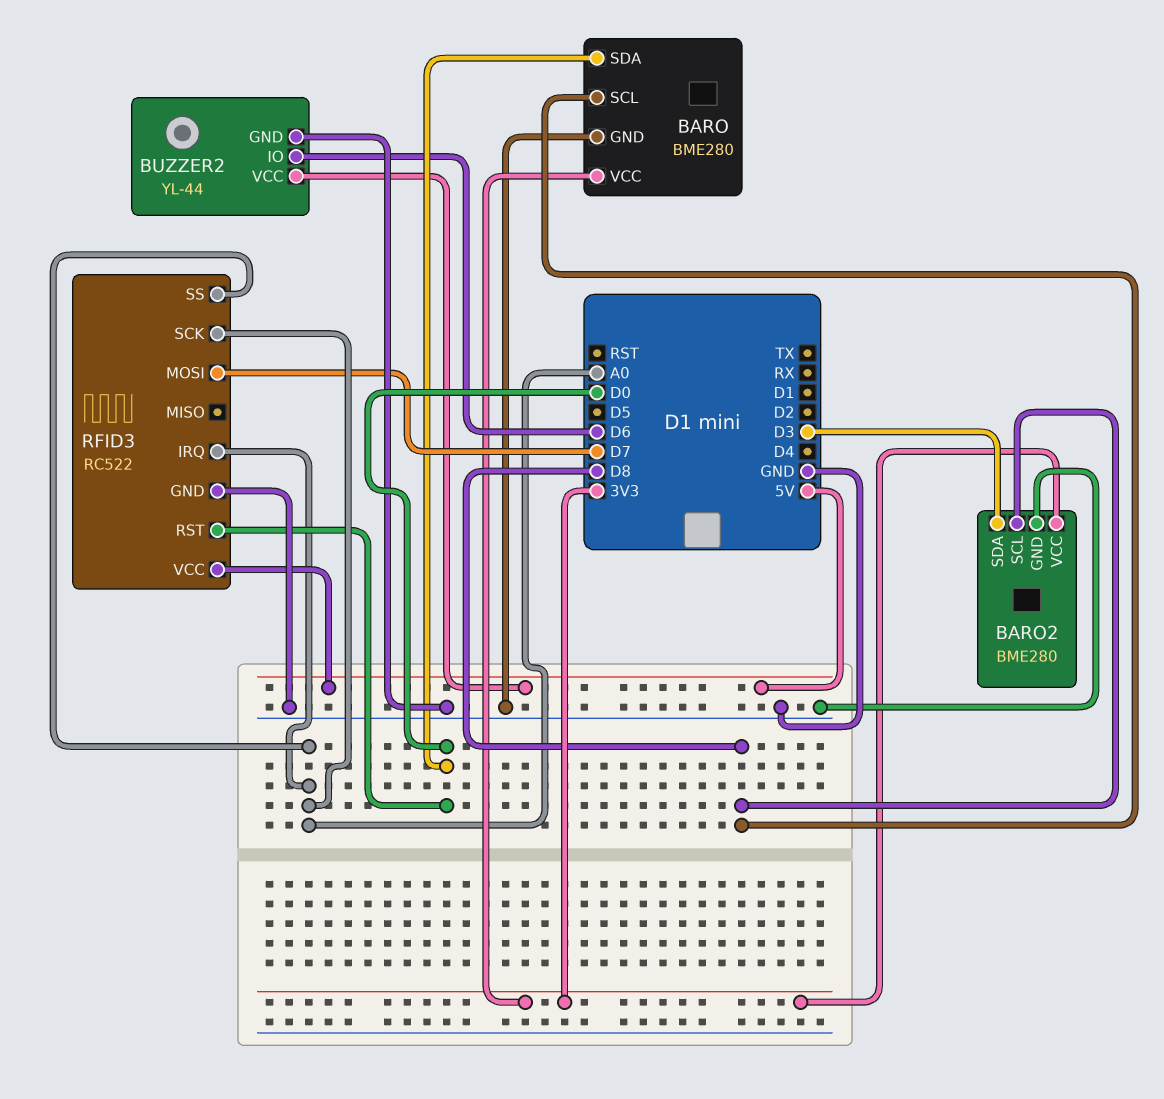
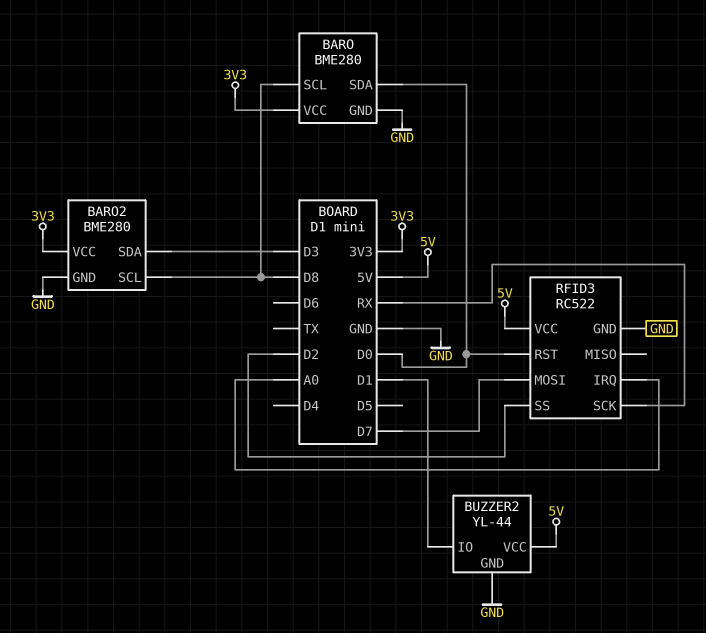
BUZZER2 pin IO: D6 -> D1
RFID3 pin SCK: A0 -> RX
RFID3 pin SS: A0 -> D2

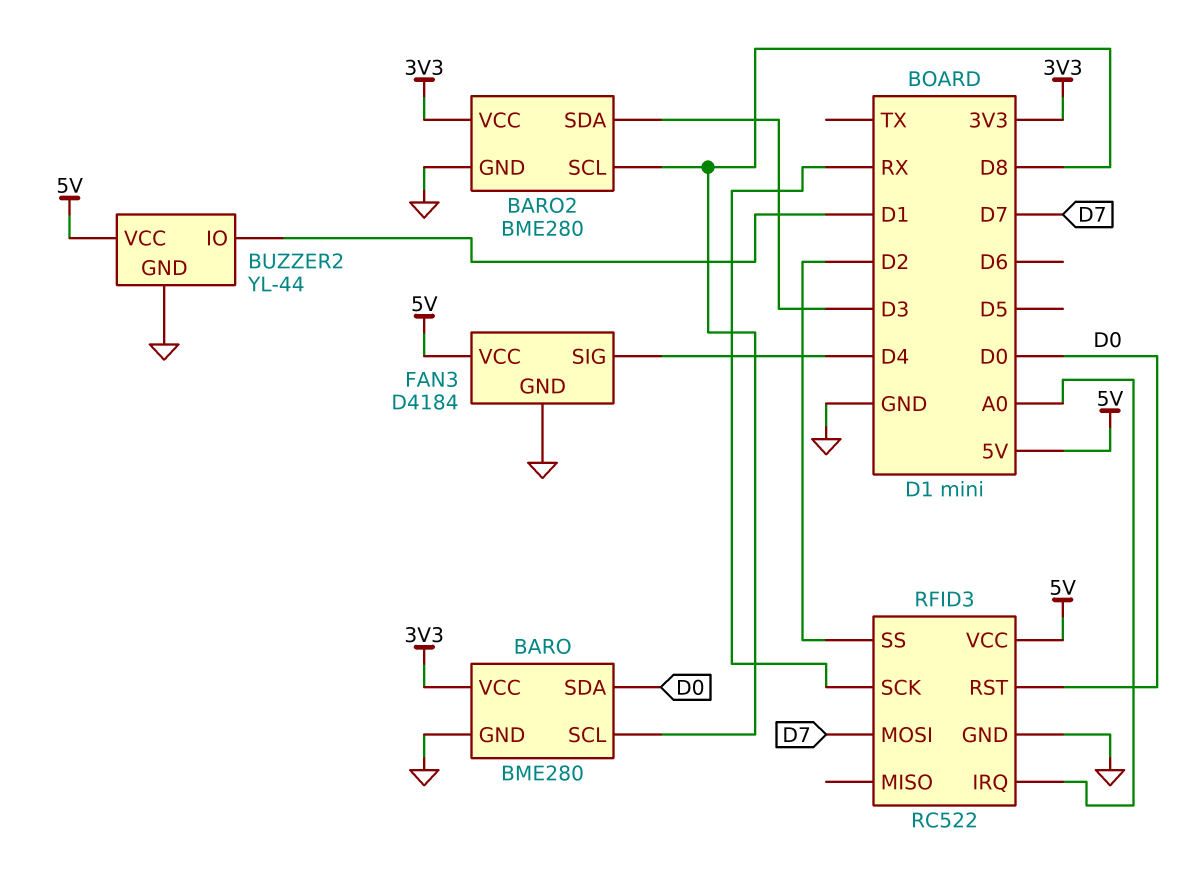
FAN3: none -> D4184
FAN3 pin GND: none -> GND
FAN3 pin SIG: none -> D4
FAN3 pin VCC: none -> 5V

